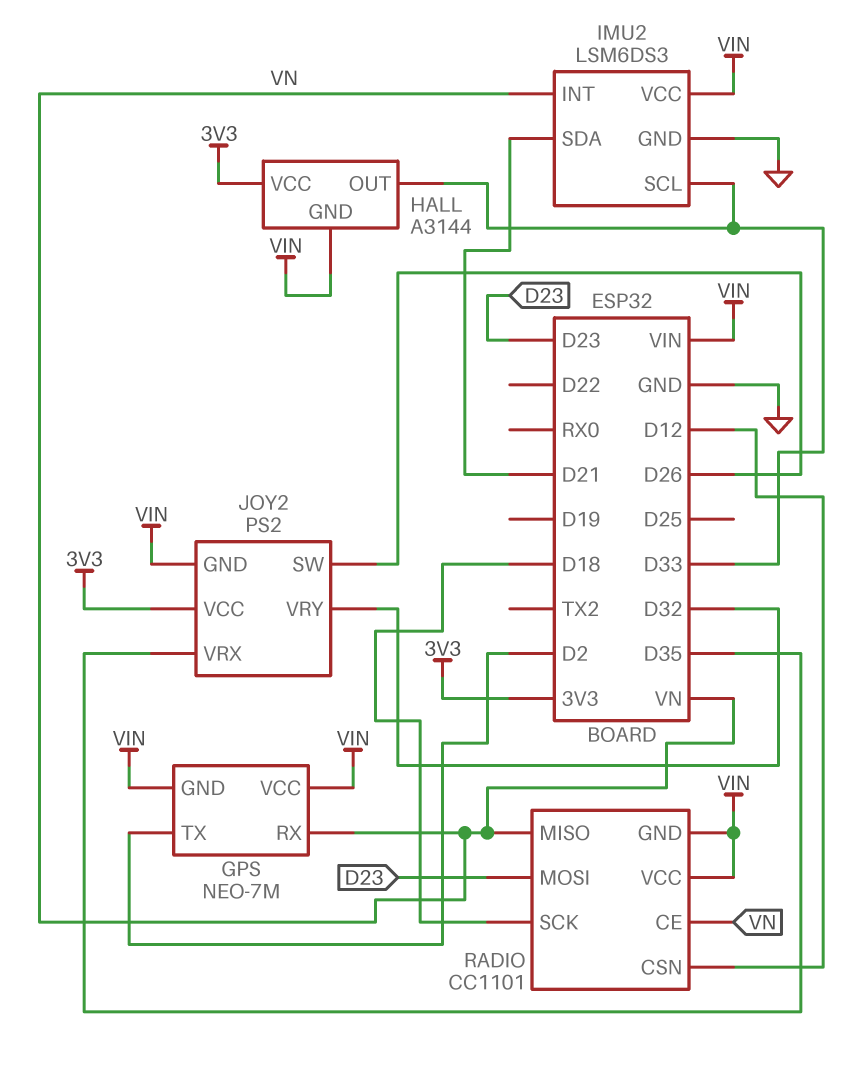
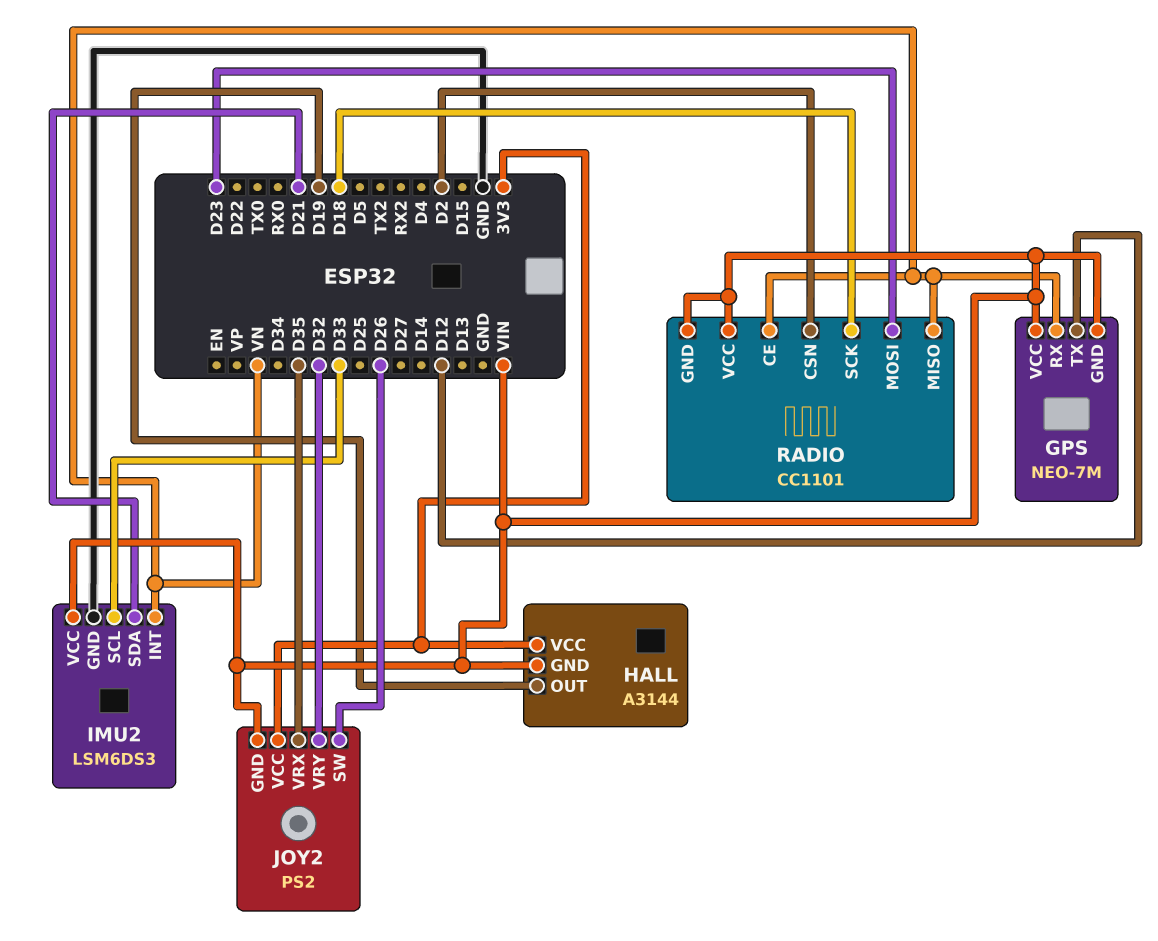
GPS pin TX: D2 -> D12
HALL pin OUT: D33 -> D19
RADIO pin CSN: D12 -> D2

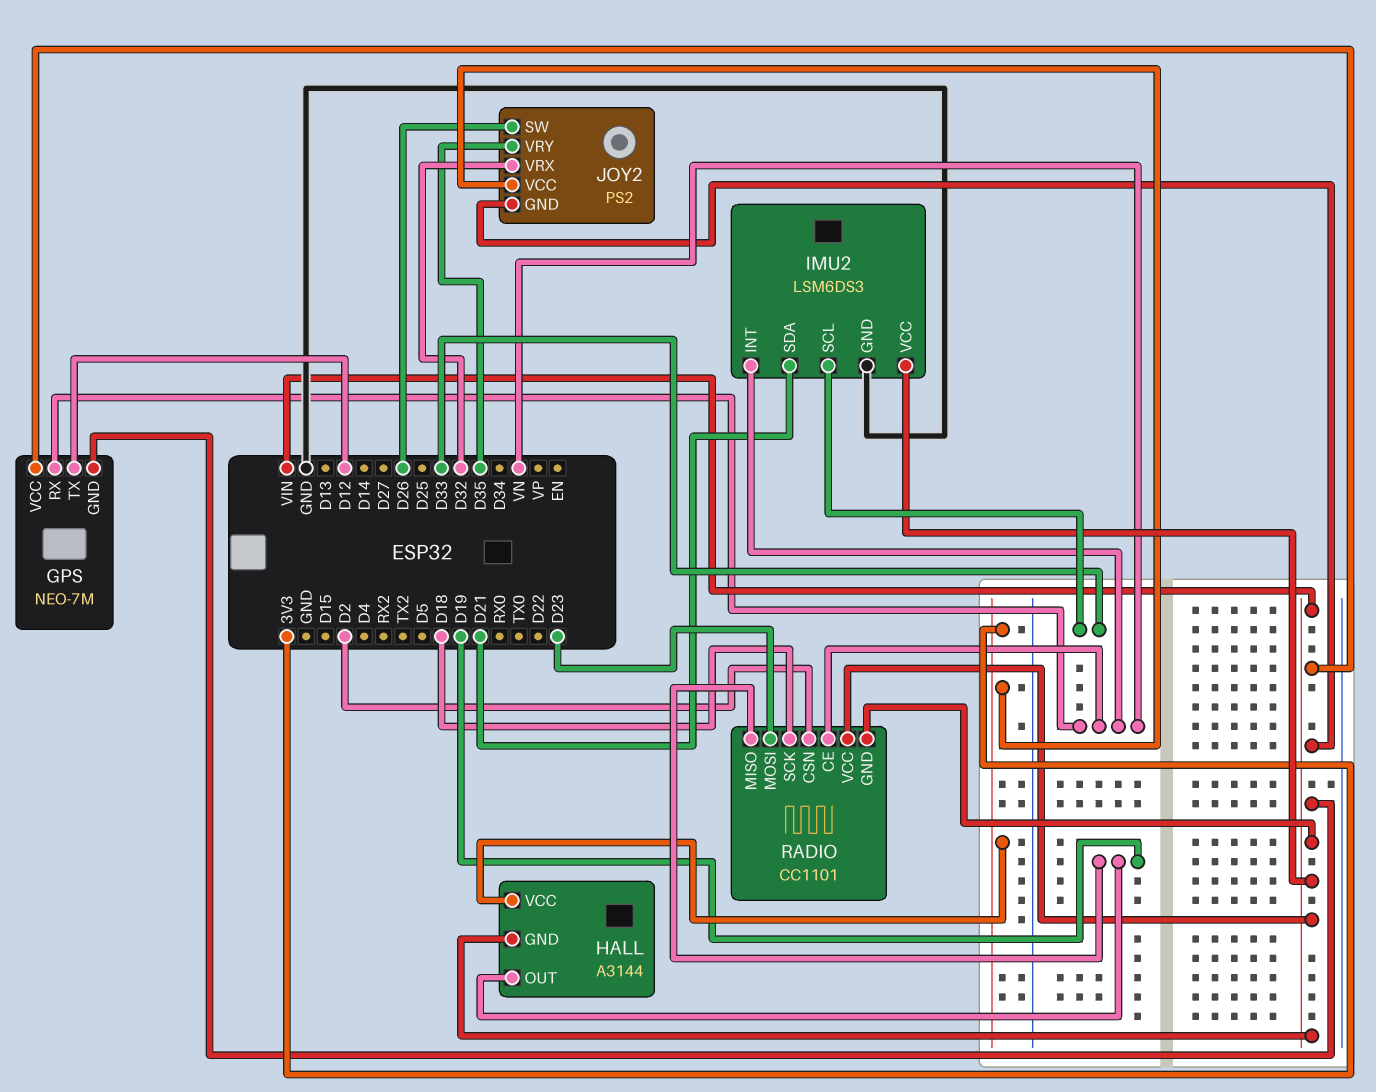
JOY2 pin VRX: D35 -> D32
JOY2 pin VRY: D32 -> D35
RADIO pin MISO: VN -> D19

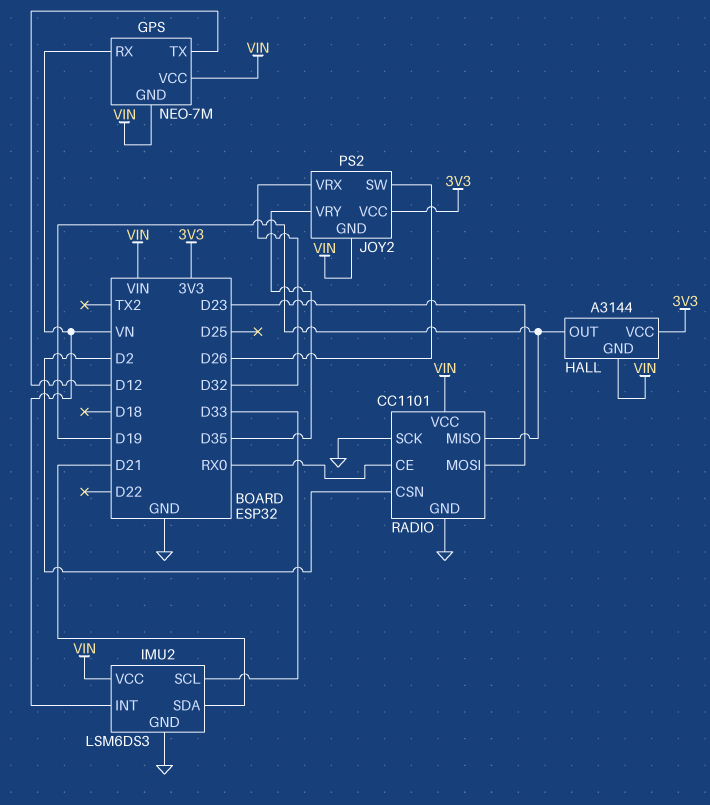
RADIO pin CE: VN -> RX0
RADIO pin GND: VIN -> GND
RADIO pin SCK: D18 -> GND

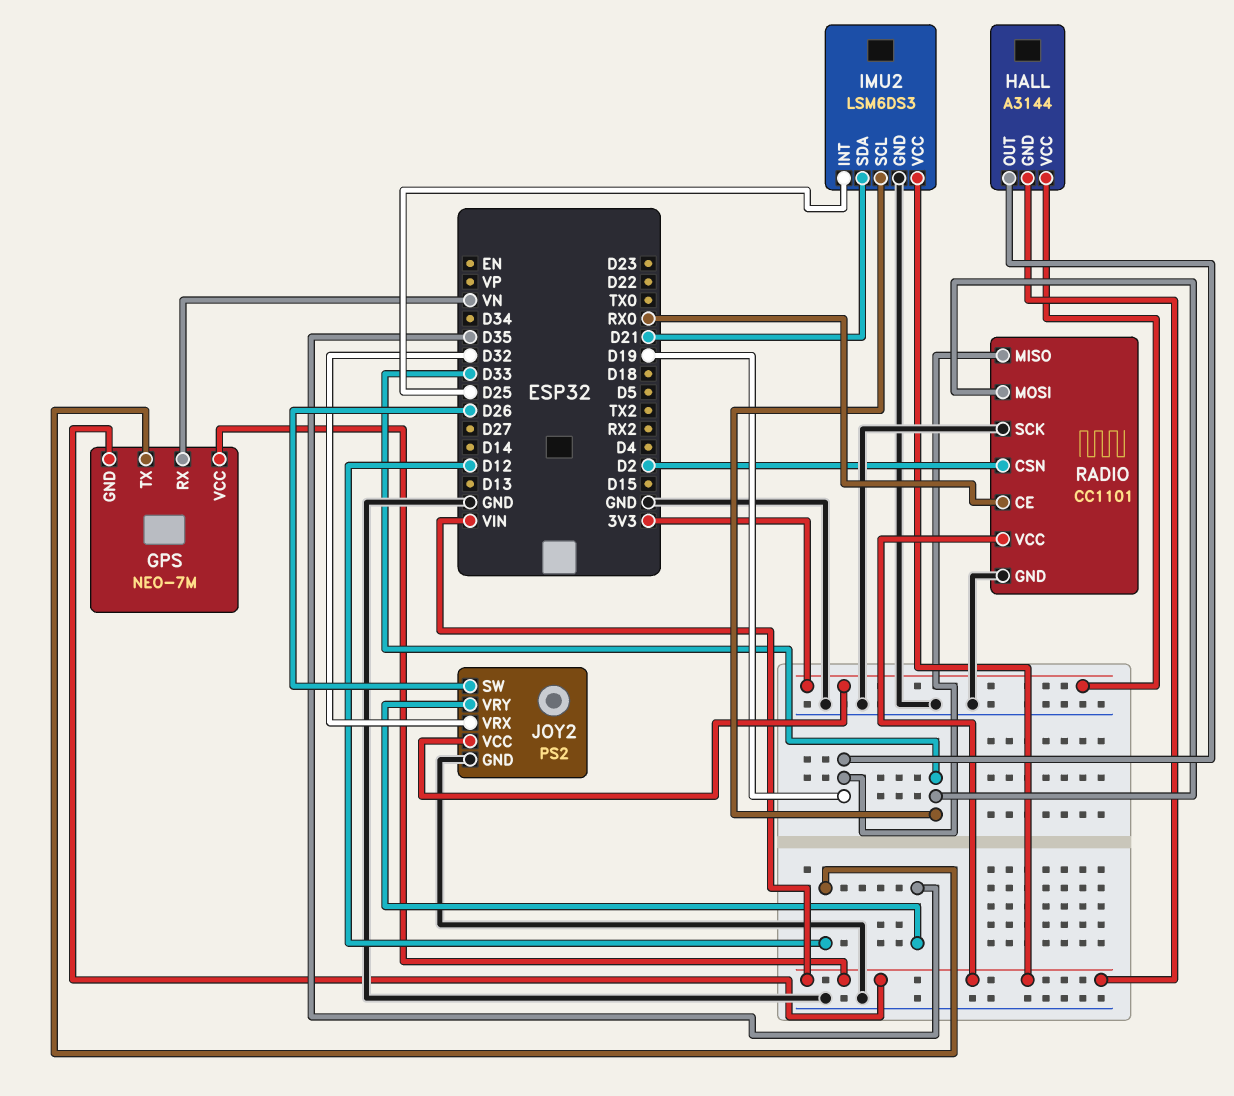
IMU2 pin INT: VN -> D25
JOY2 pin GND: VIN -> GND
RADIO pin MOSI: D23 -> D33

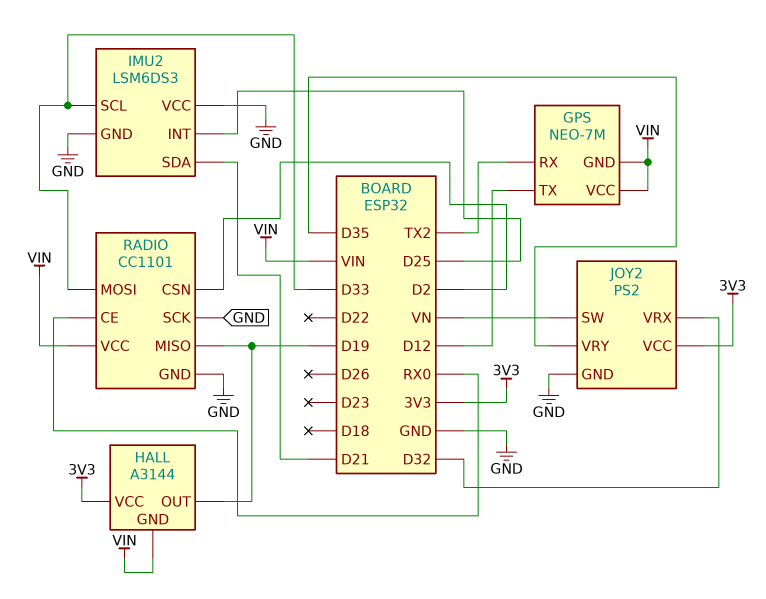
GPS pin RX: VN -> TX2
IMU2 pin VCC: VIN -> GND
JOY2 pin SW: D26 -> VN

